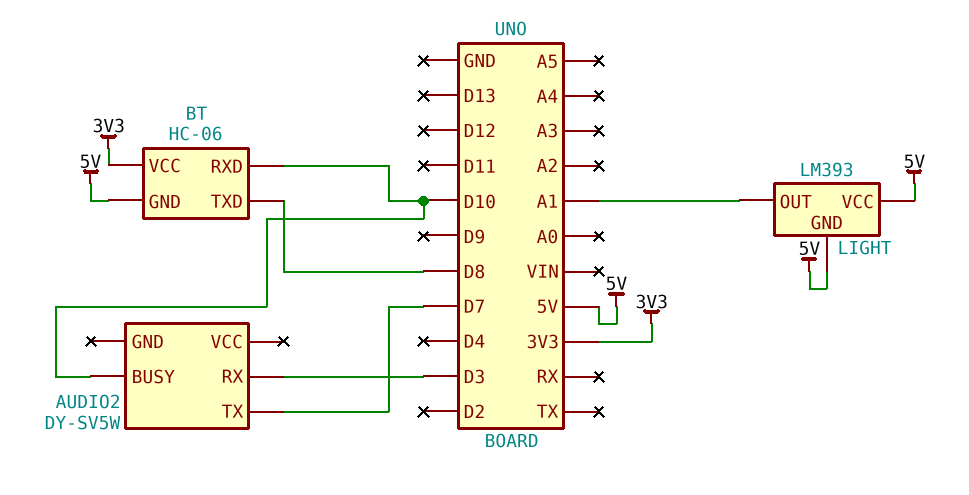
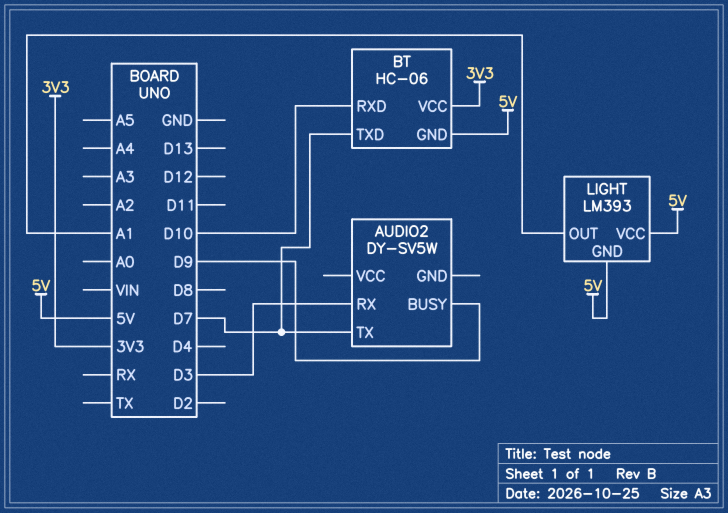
AUDIO2 pin BUSY: D10 -> D9
BT pin TXD: D8 -> D7

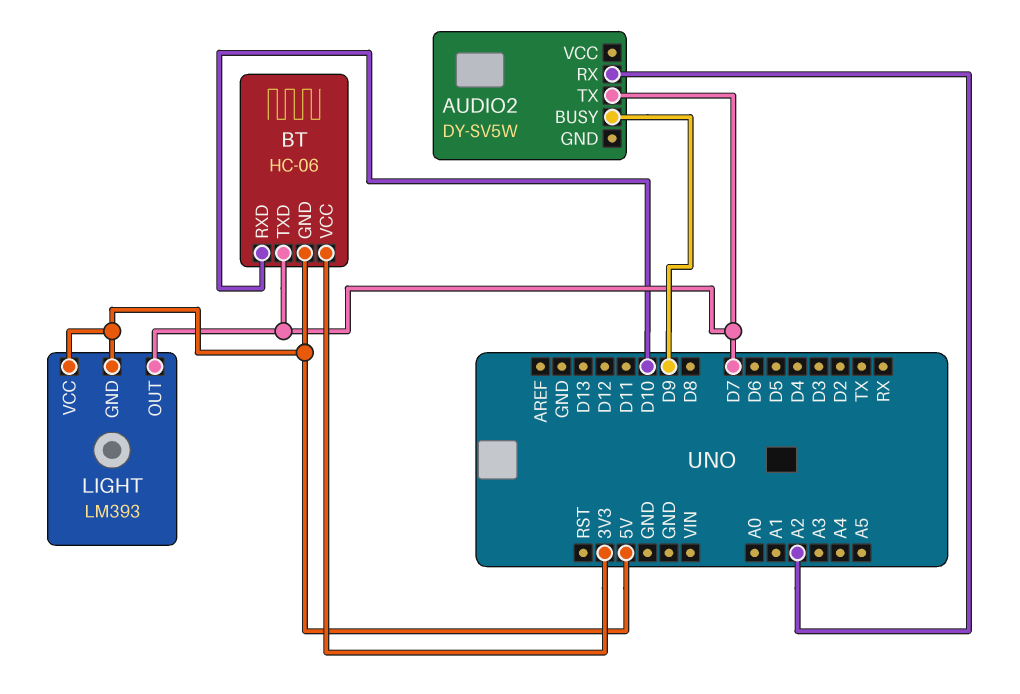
AUDIO2 pin RX: D3 -> A2
LIGHT pin OUT: A1 -> D7

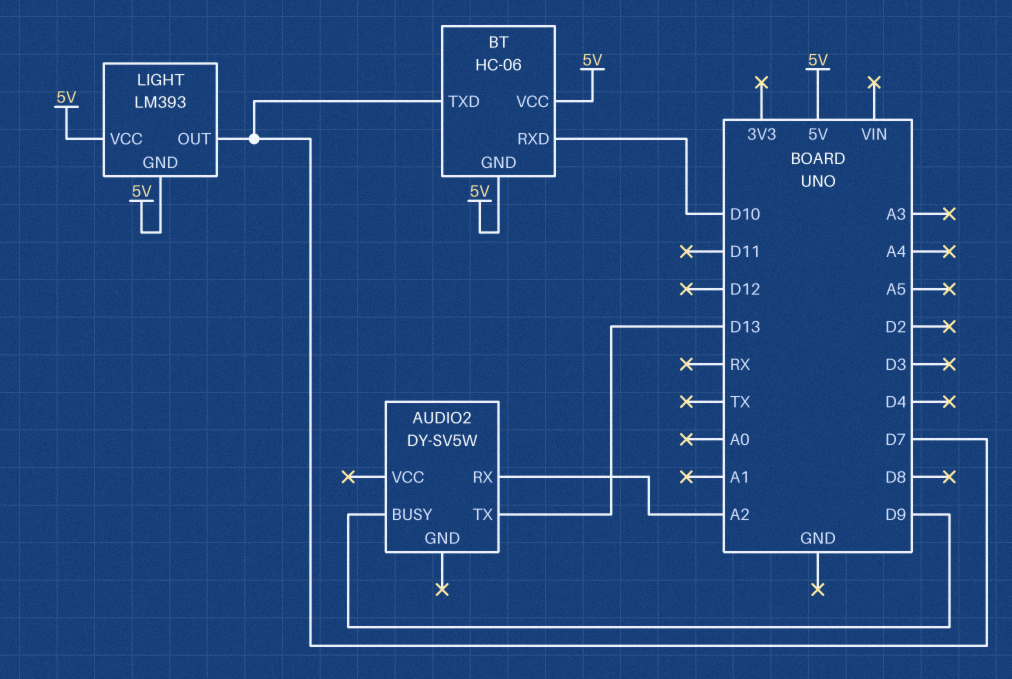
AUDIO2 pin TX: D7 -> D13
BT pin VCC: 3V3 -> 5V

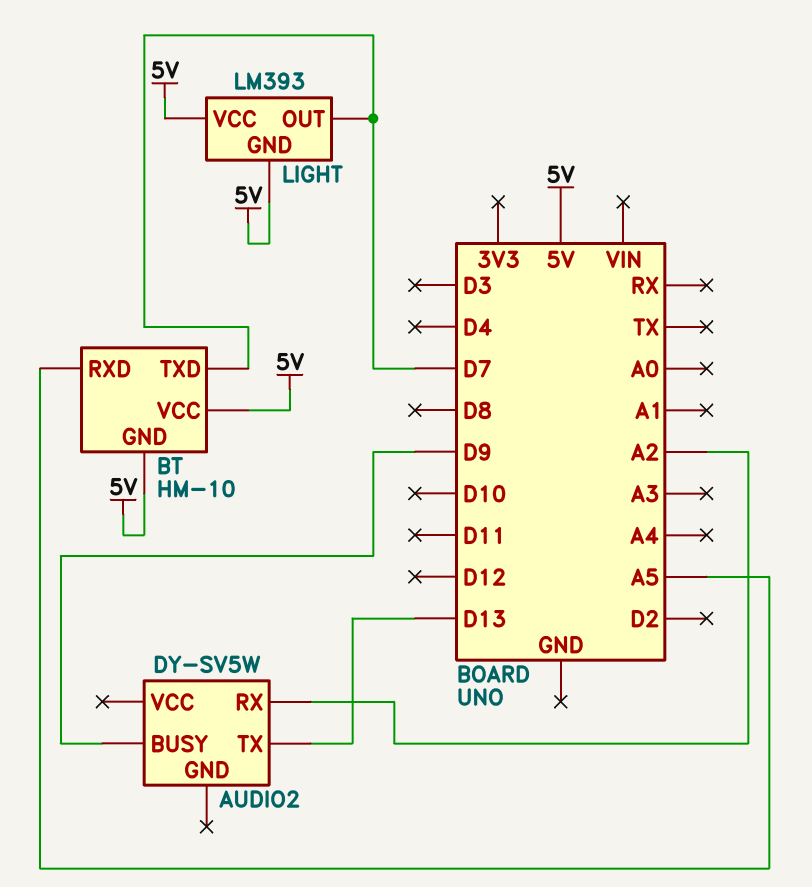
BT: HC-06 -> HM-10
BT pin RXD: D10 -> A5

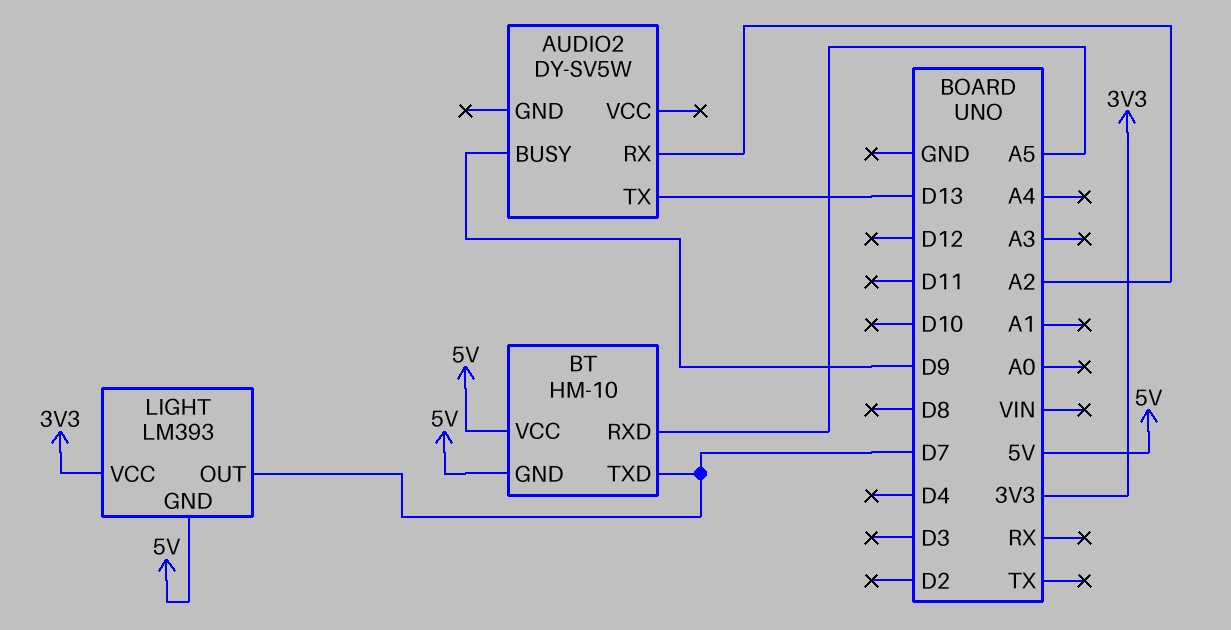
LIGHT pin VCC: 5V -> 3V3

